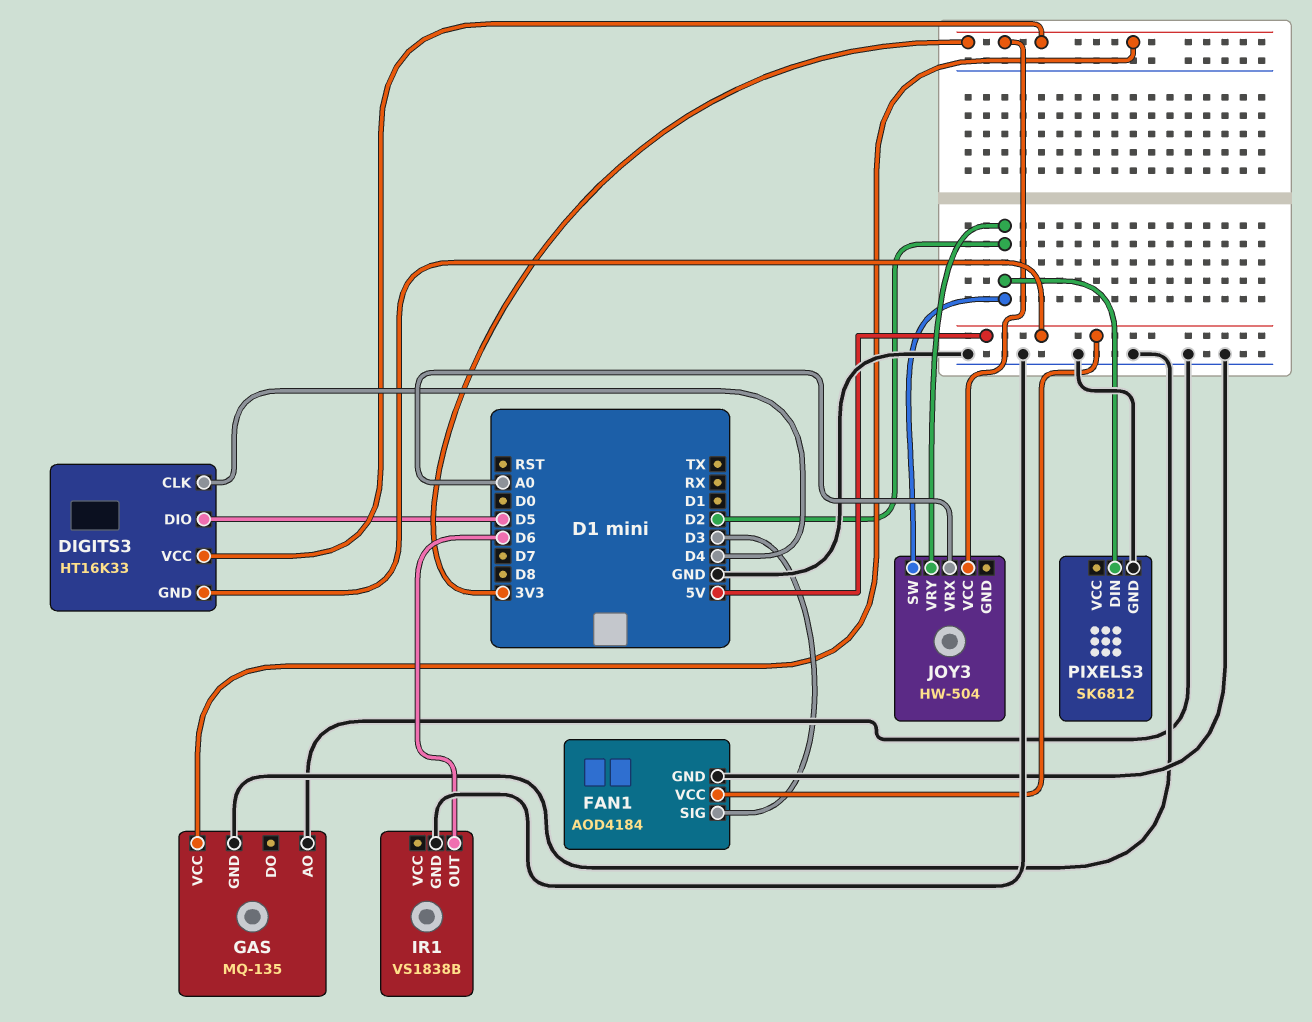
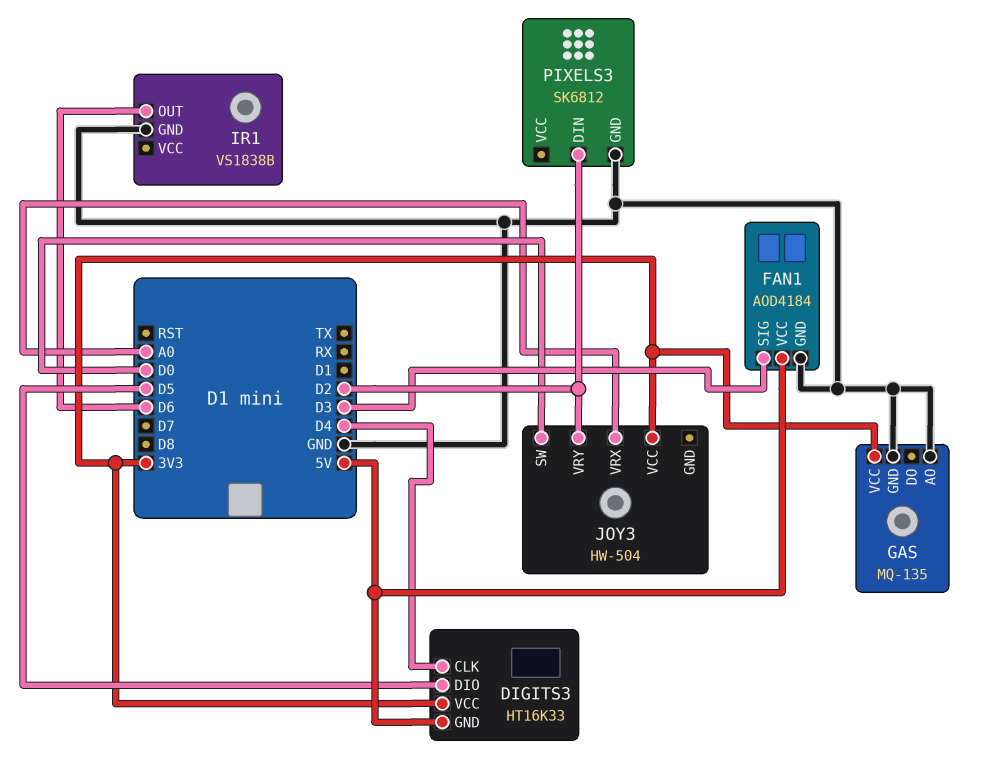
JOY3 pin SW: D2 -> D0

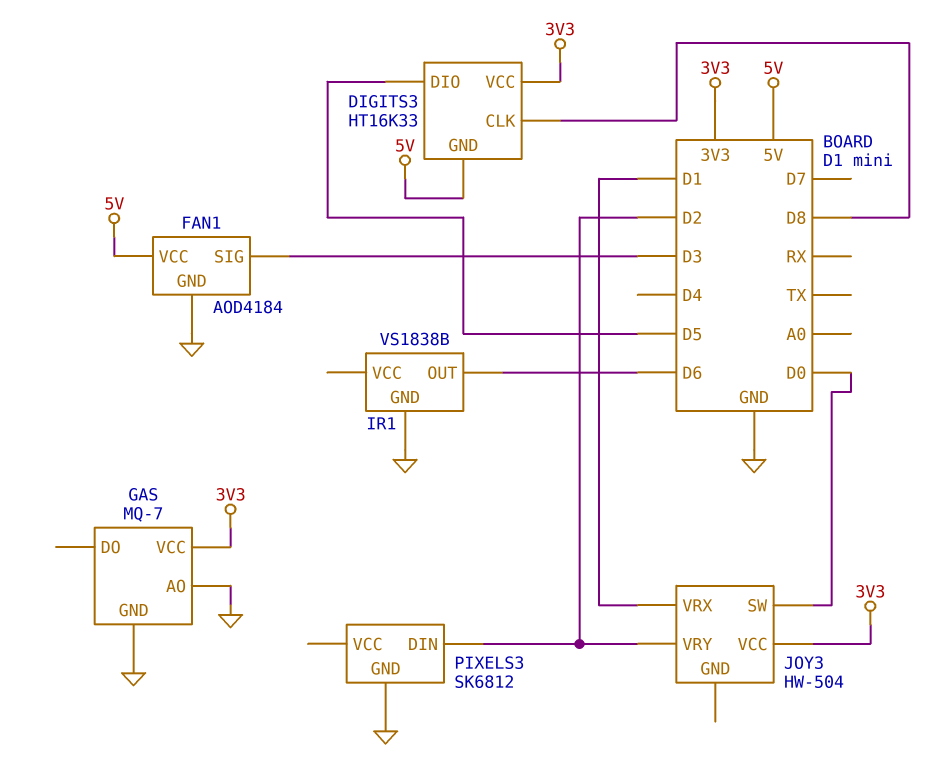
DIGITS3 pin CLK: D4 -> D8
GAS: MQ-135 -> MQ-7
JOY3 pin VRX: A0 -> D1

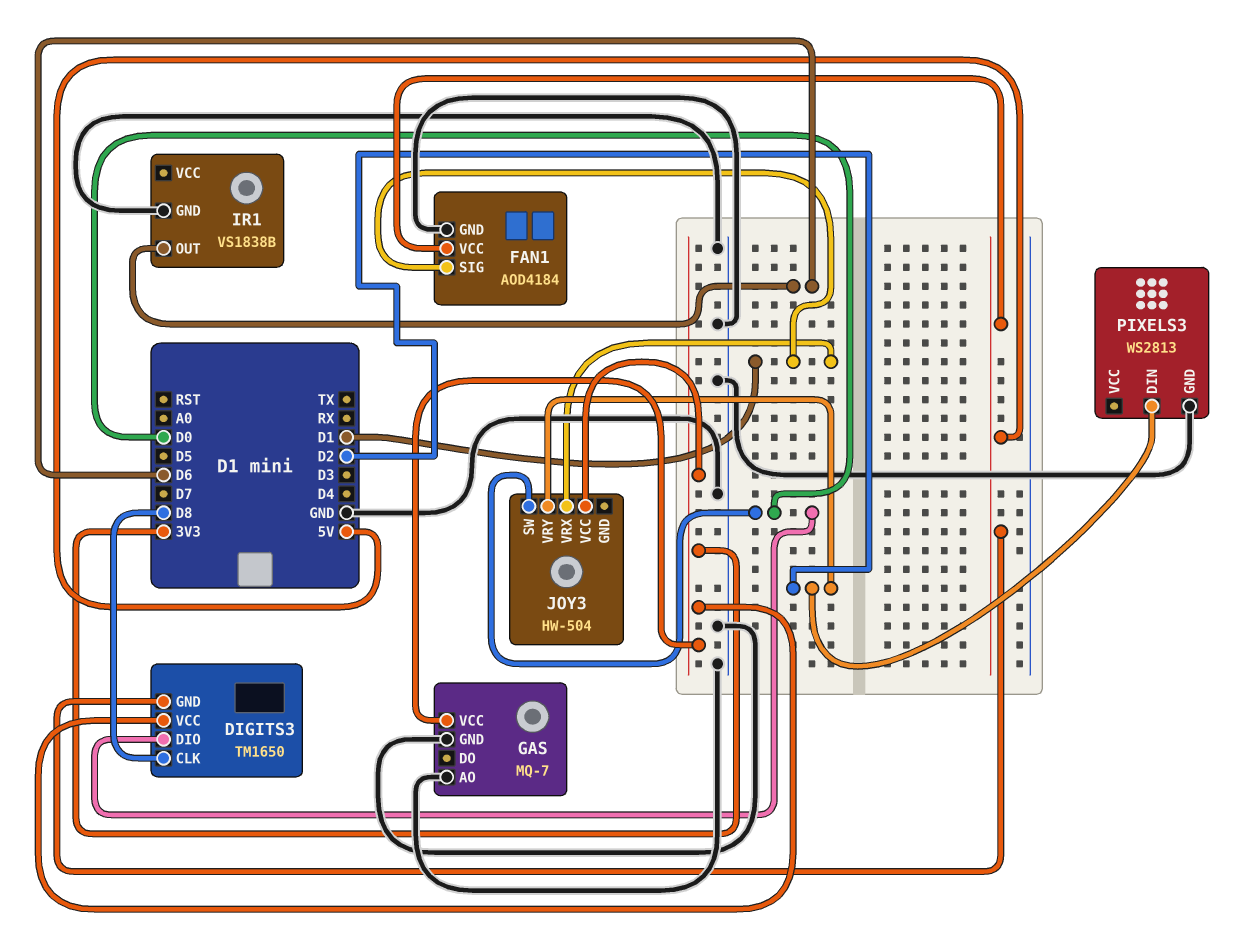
DIGITS3: HT16K33 -> TM1650
DIGITS3 pin DIO: D5 -> D0
FAN1 pin SIG: D3 -> D1
PIXELS3: SK6812 -> WS2813

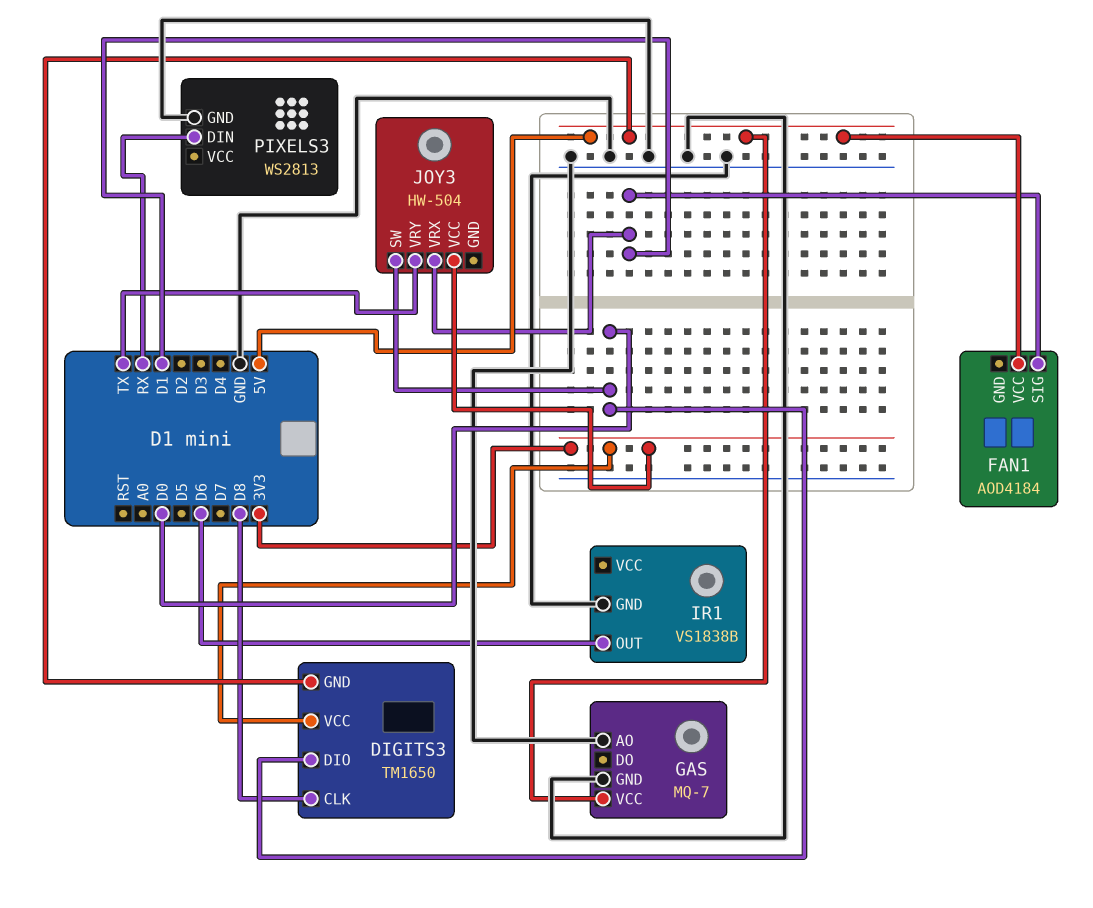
FAN1 pin GND: GND -> none
GAS pin VCC: 3V3 -> 5V
JOY3 pin VRY: D2 -> TX
PIXELS3 pin DIN: D2 -> RX

